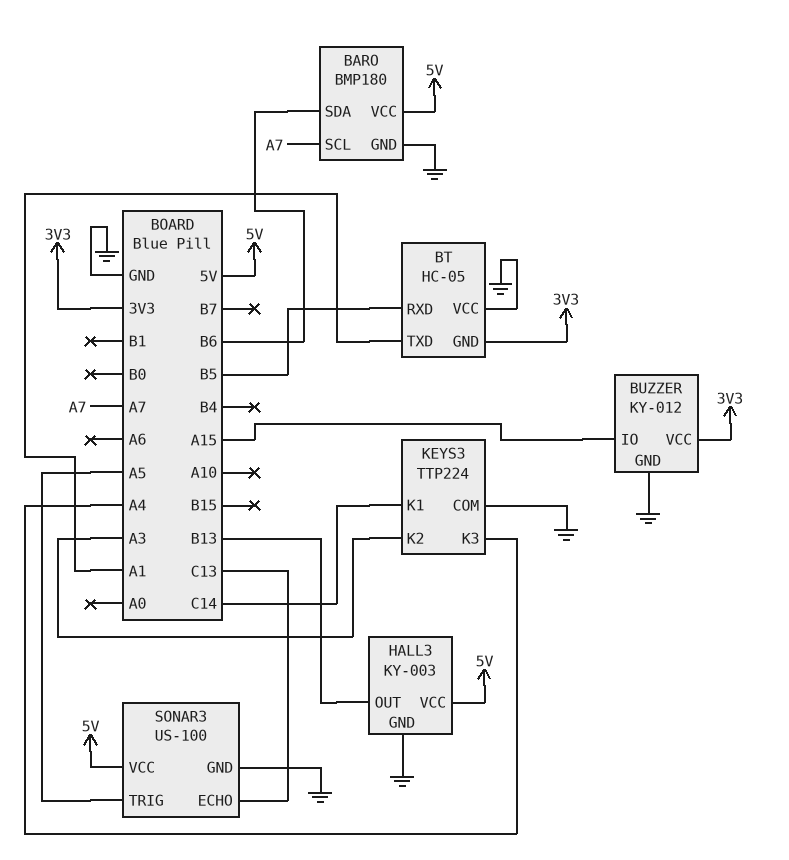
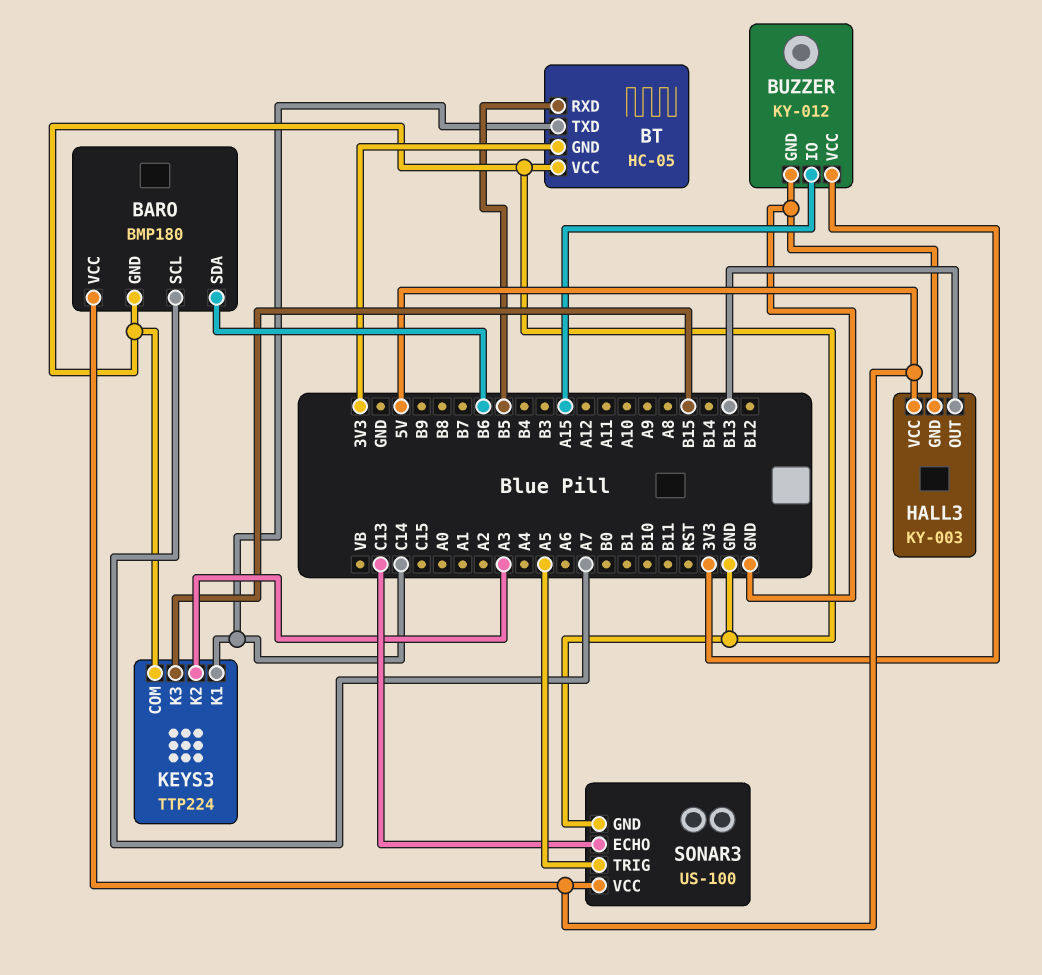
BT pin TXD: A1 -> C14
KEYS3 pin K3: A4 -> B15

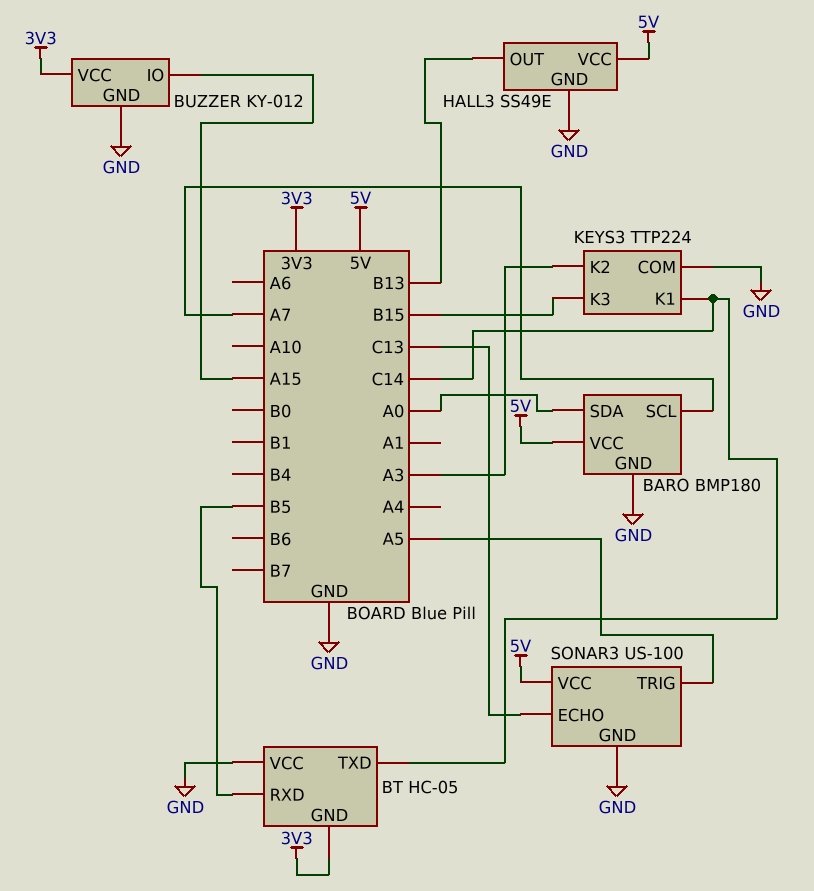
BARO pin SDA: B6 -> A0
HALL3: KY-003 -> SS49E

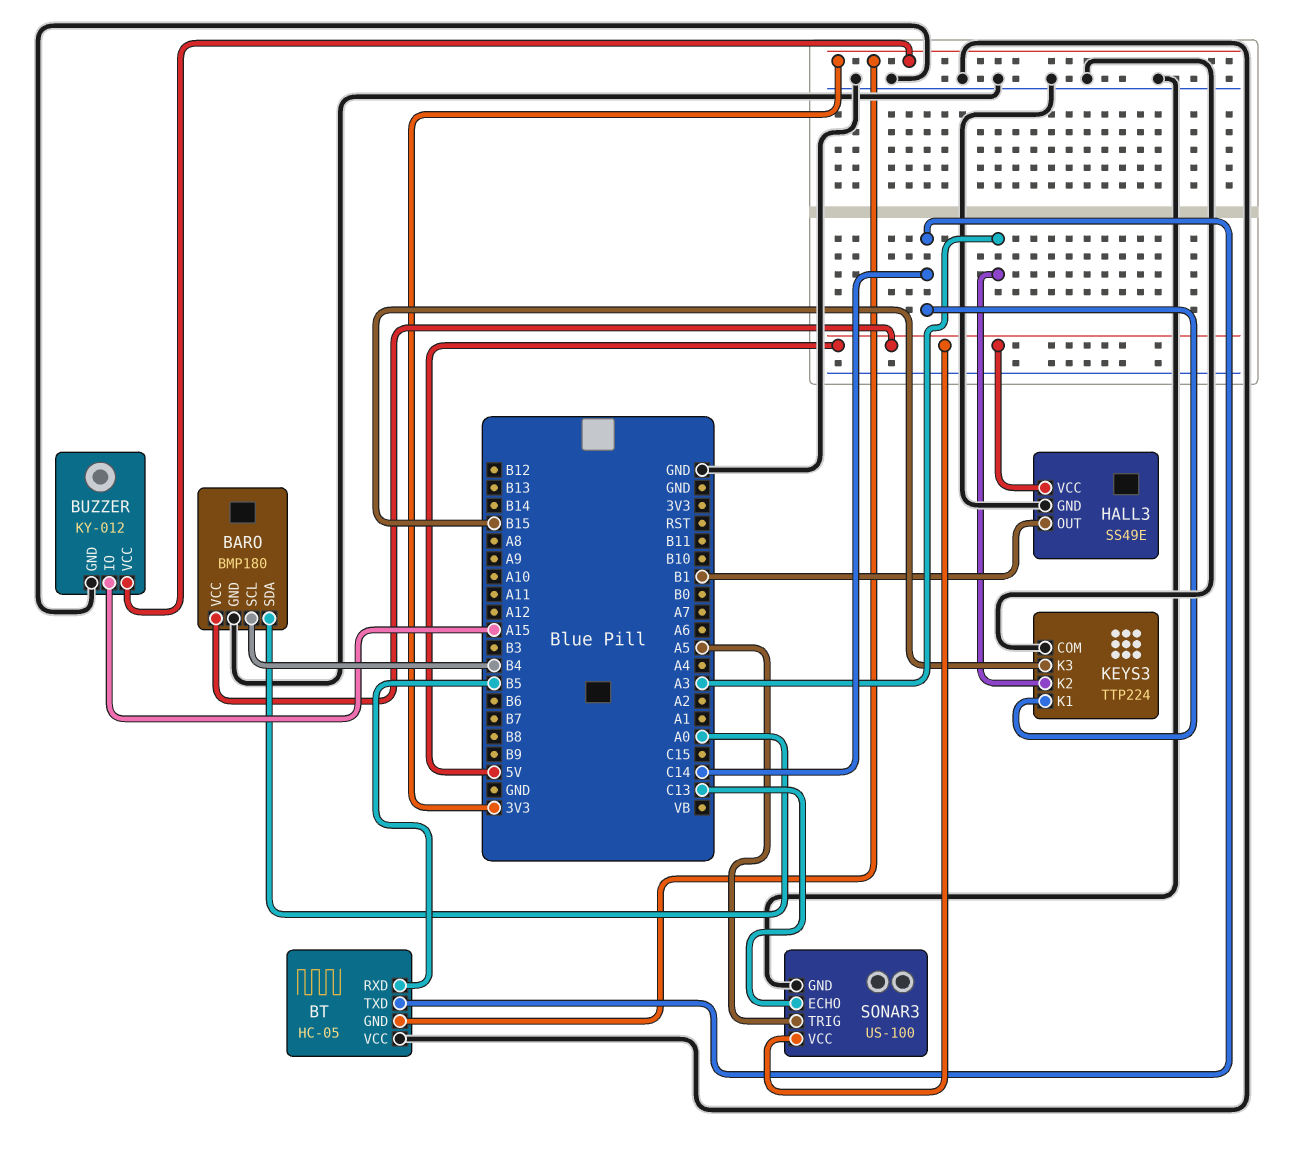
BARO pin SCL: A7 -> B4
HALL3 pin OUT: B13 -> B1

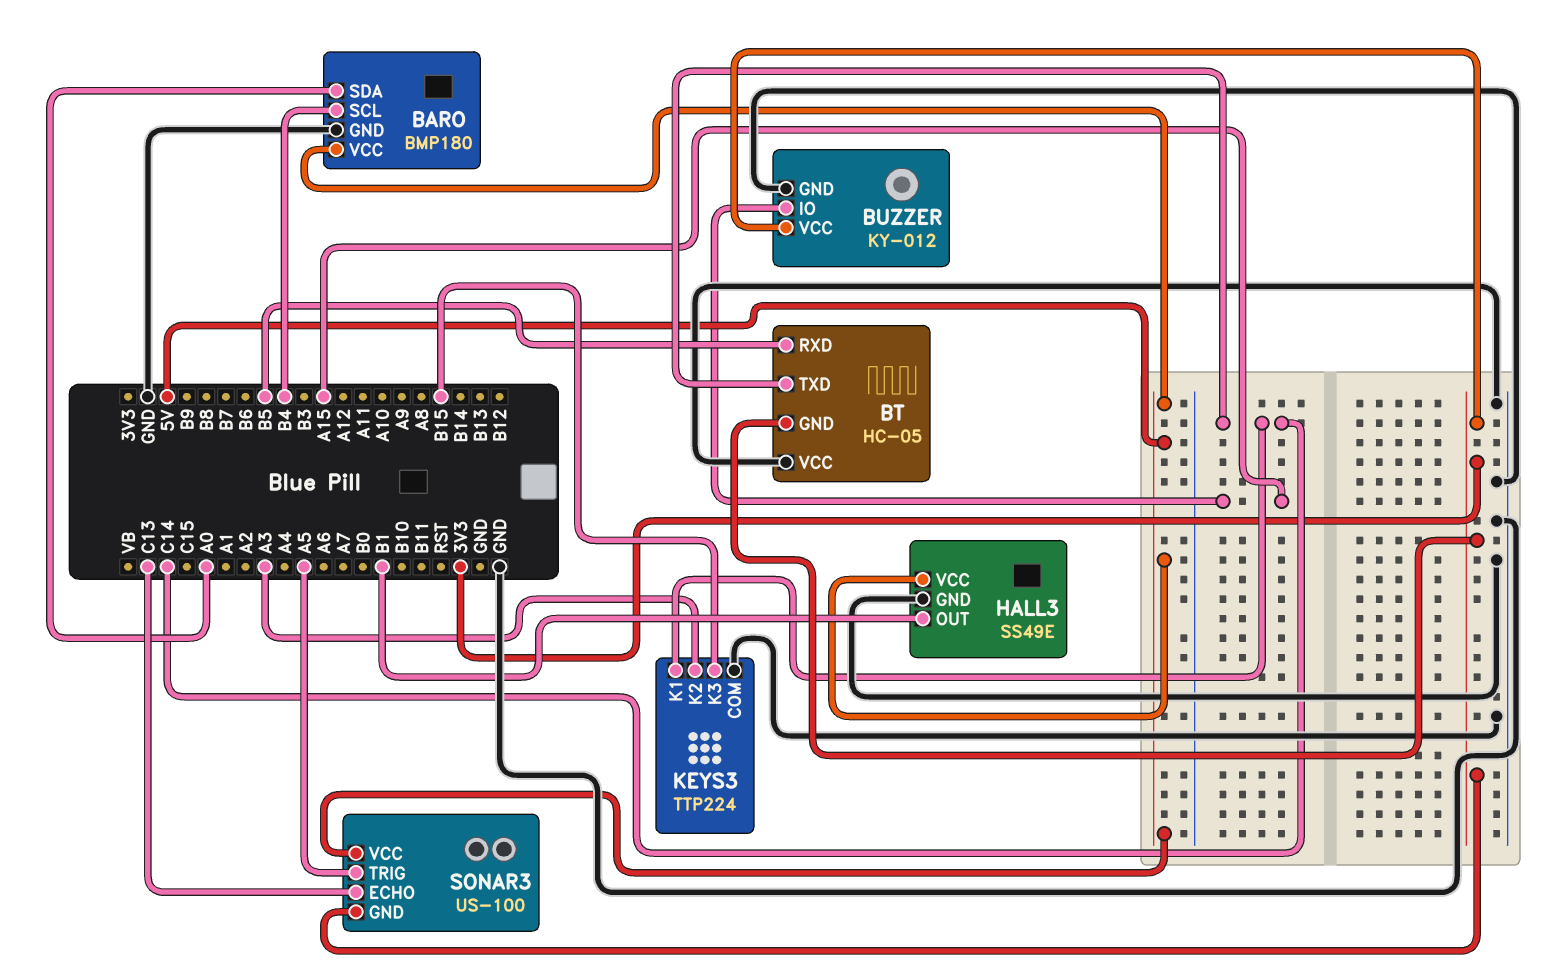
SONAR3 pin GND: GND -> 3V3

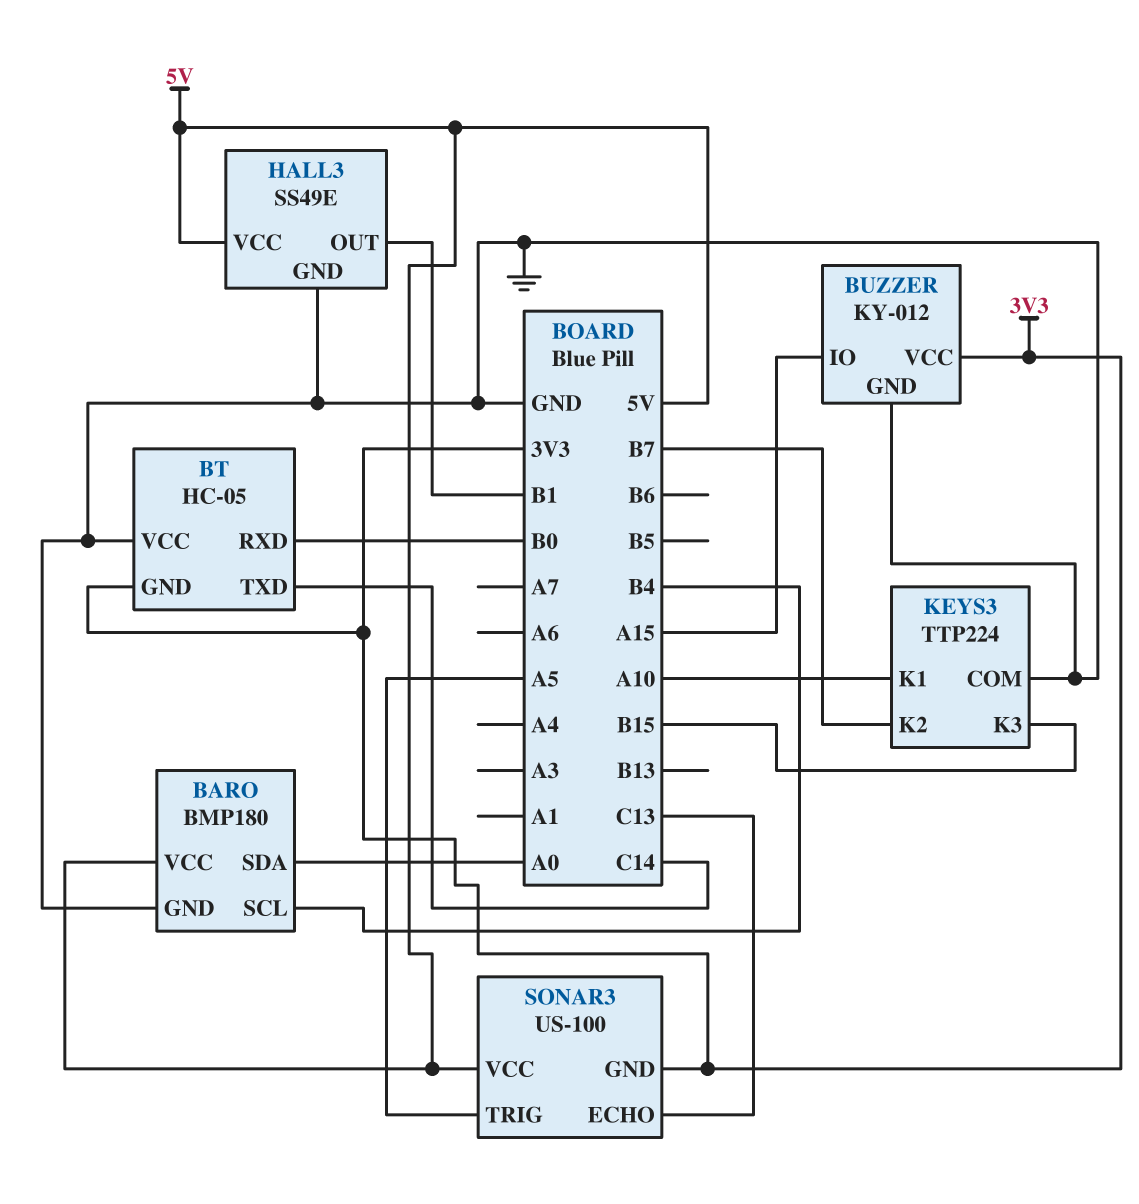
BT pin RXD: B5 -> B0
KEYS3 pin K1: C14 -> A10
KEYS3 pin K2: A3 -> B7

